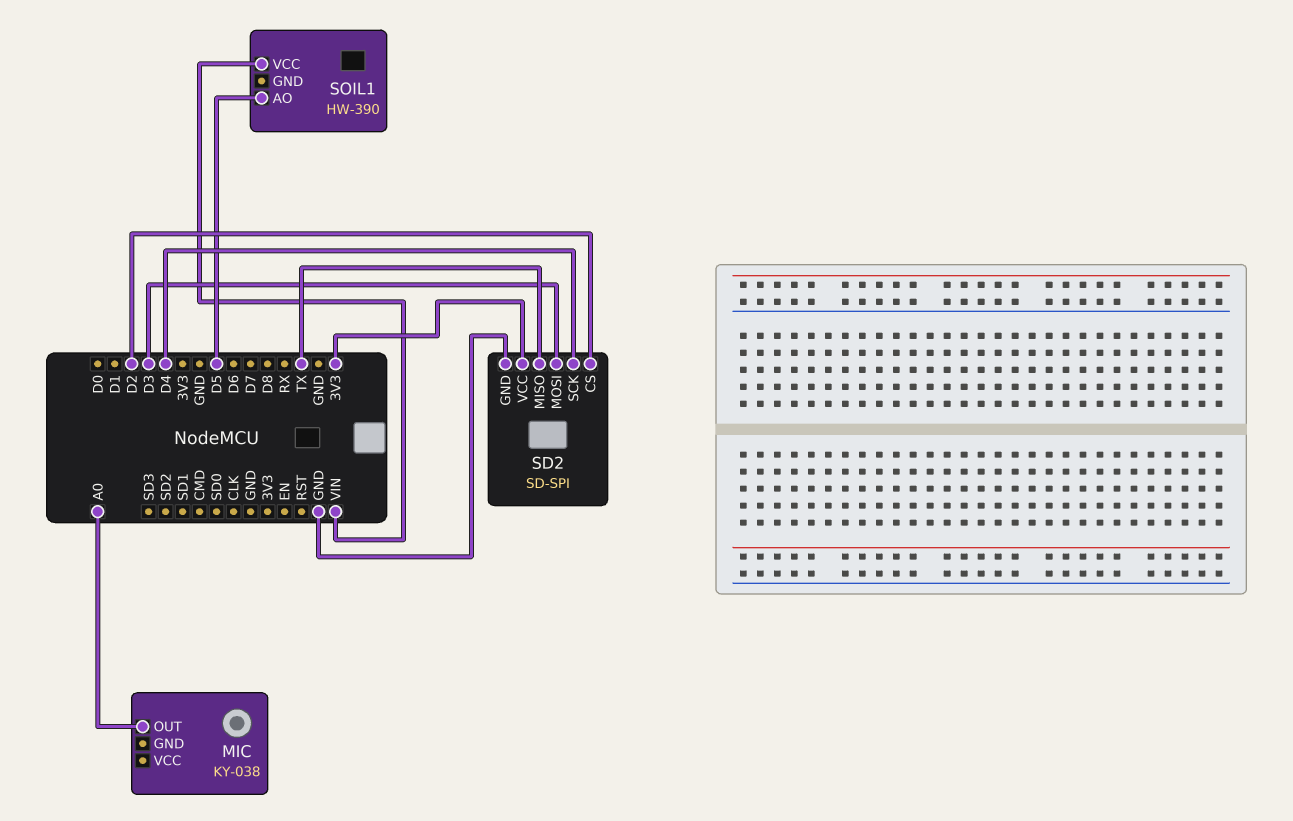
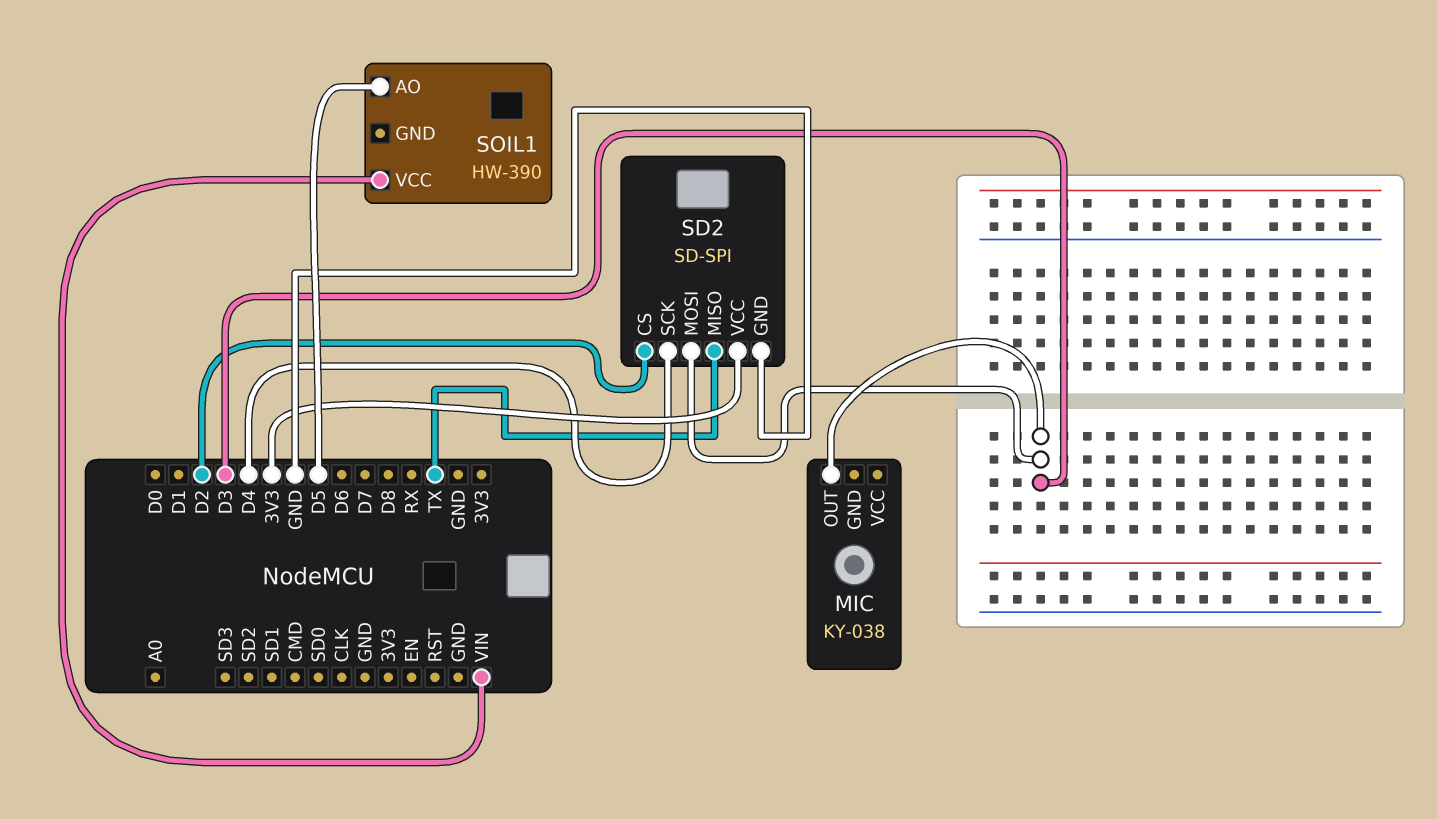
MIC pin OUT: A0 -> D3

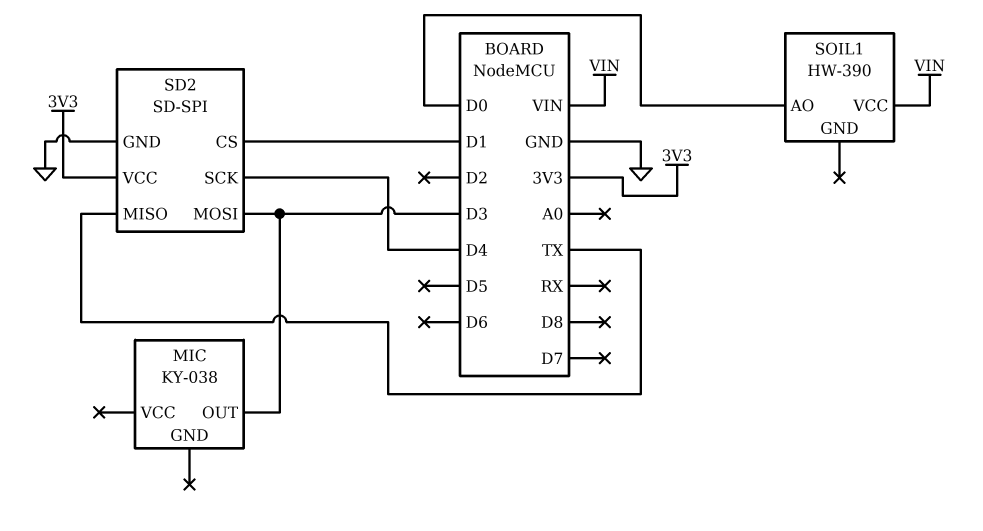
SD2 pin CS: D2 -> D1
SOIL1 pin AO: D5 -> D0

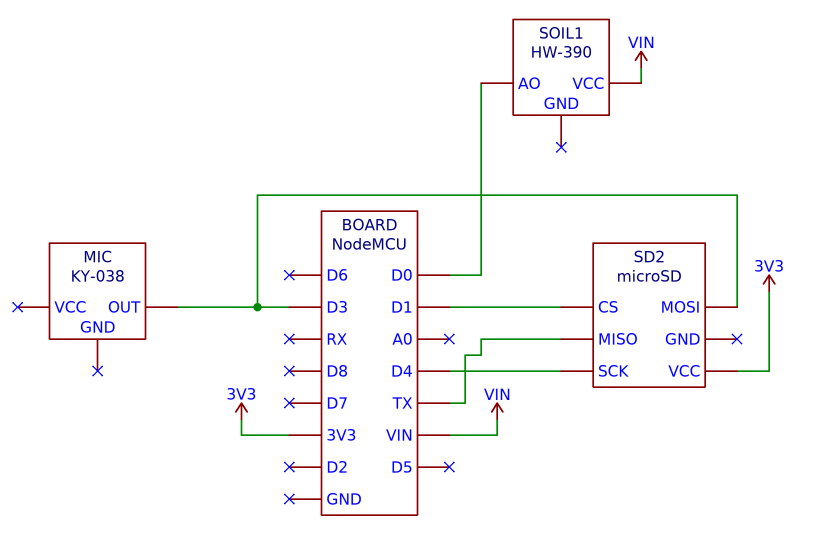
SD2: SD-SPI -> microSD
SD2 pin GND: GND -> none

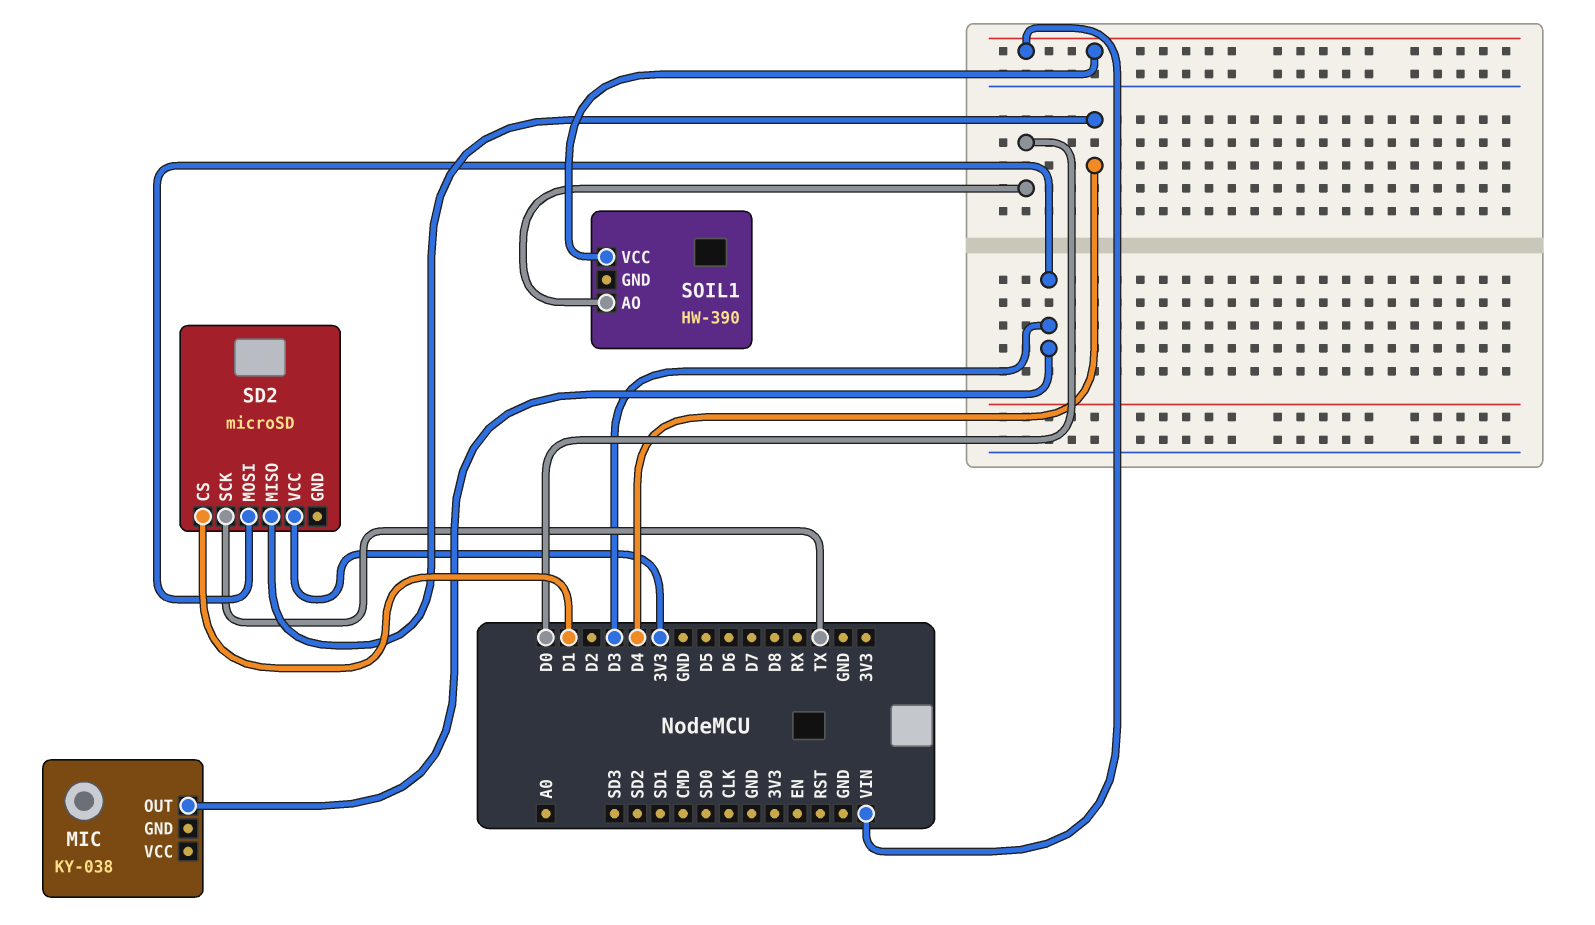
SD2 pin MISO: TX -> D4
SD2 pin SCK: D4 -> TX

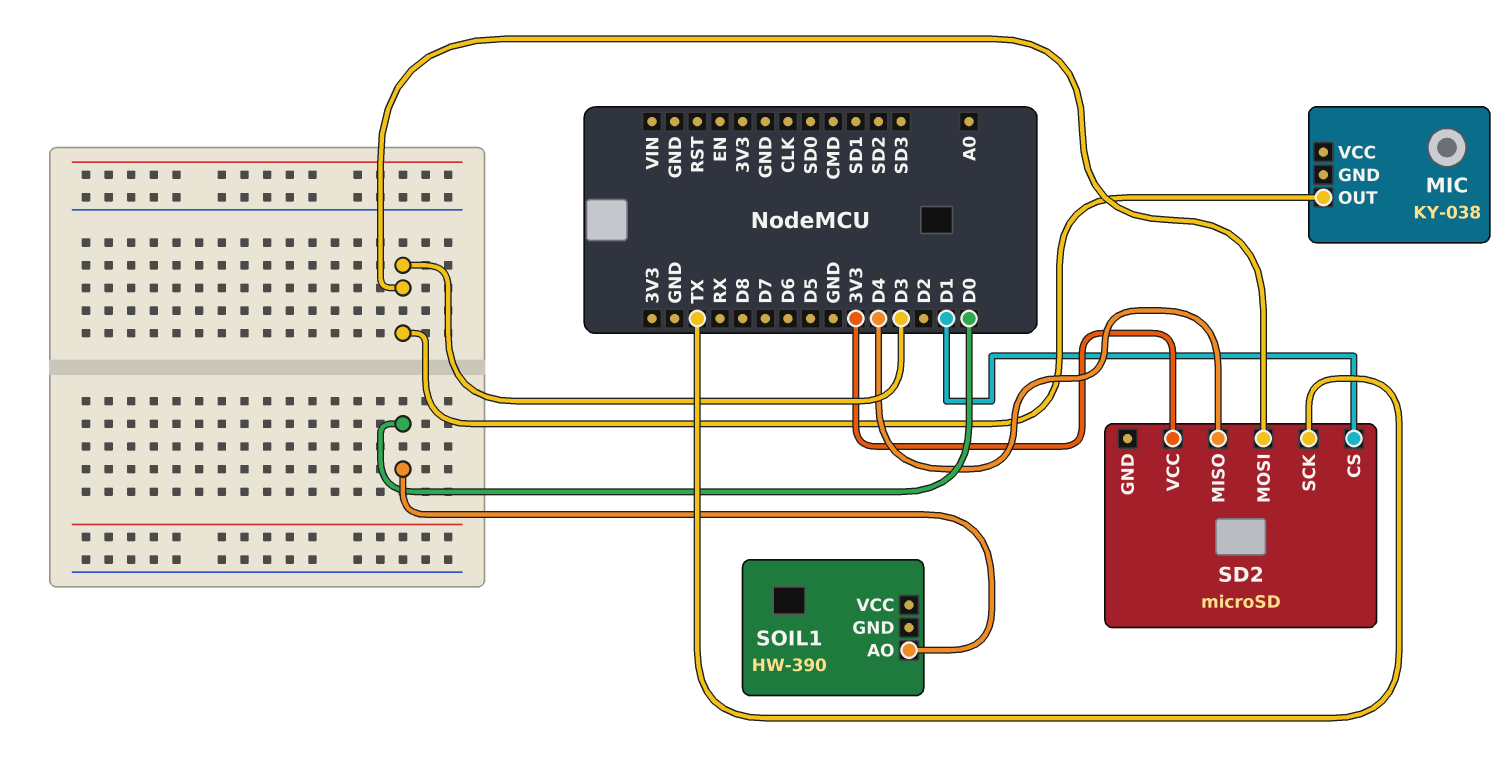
SOIL1 pin VCC: VIN -> none

